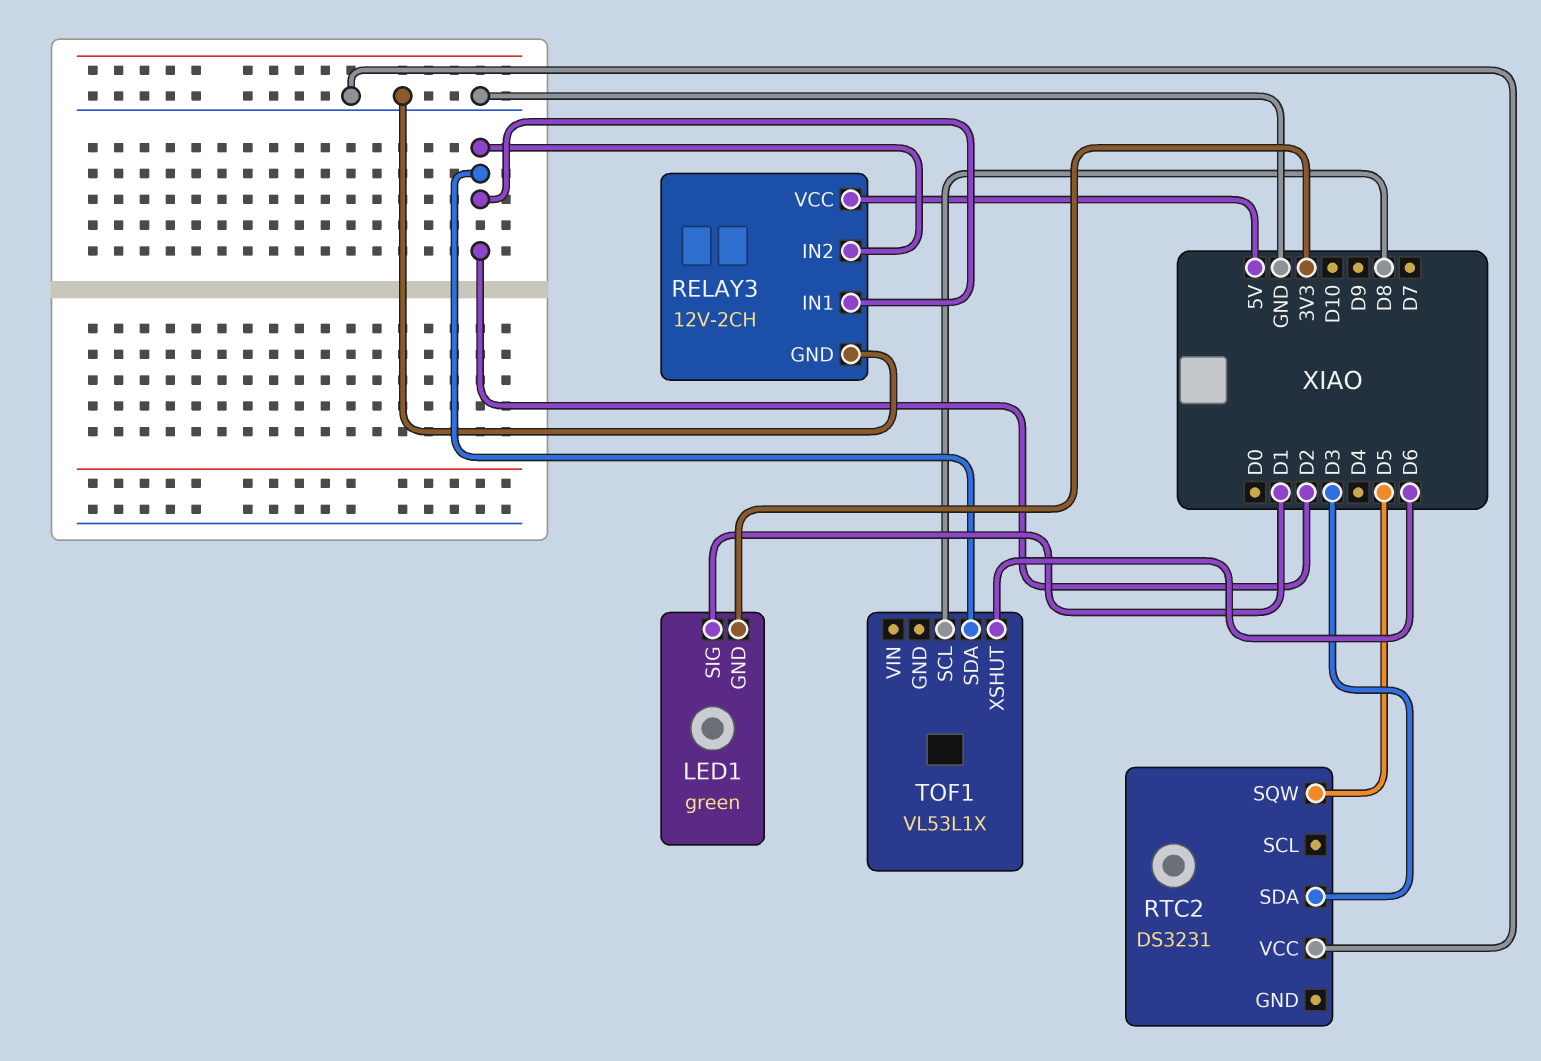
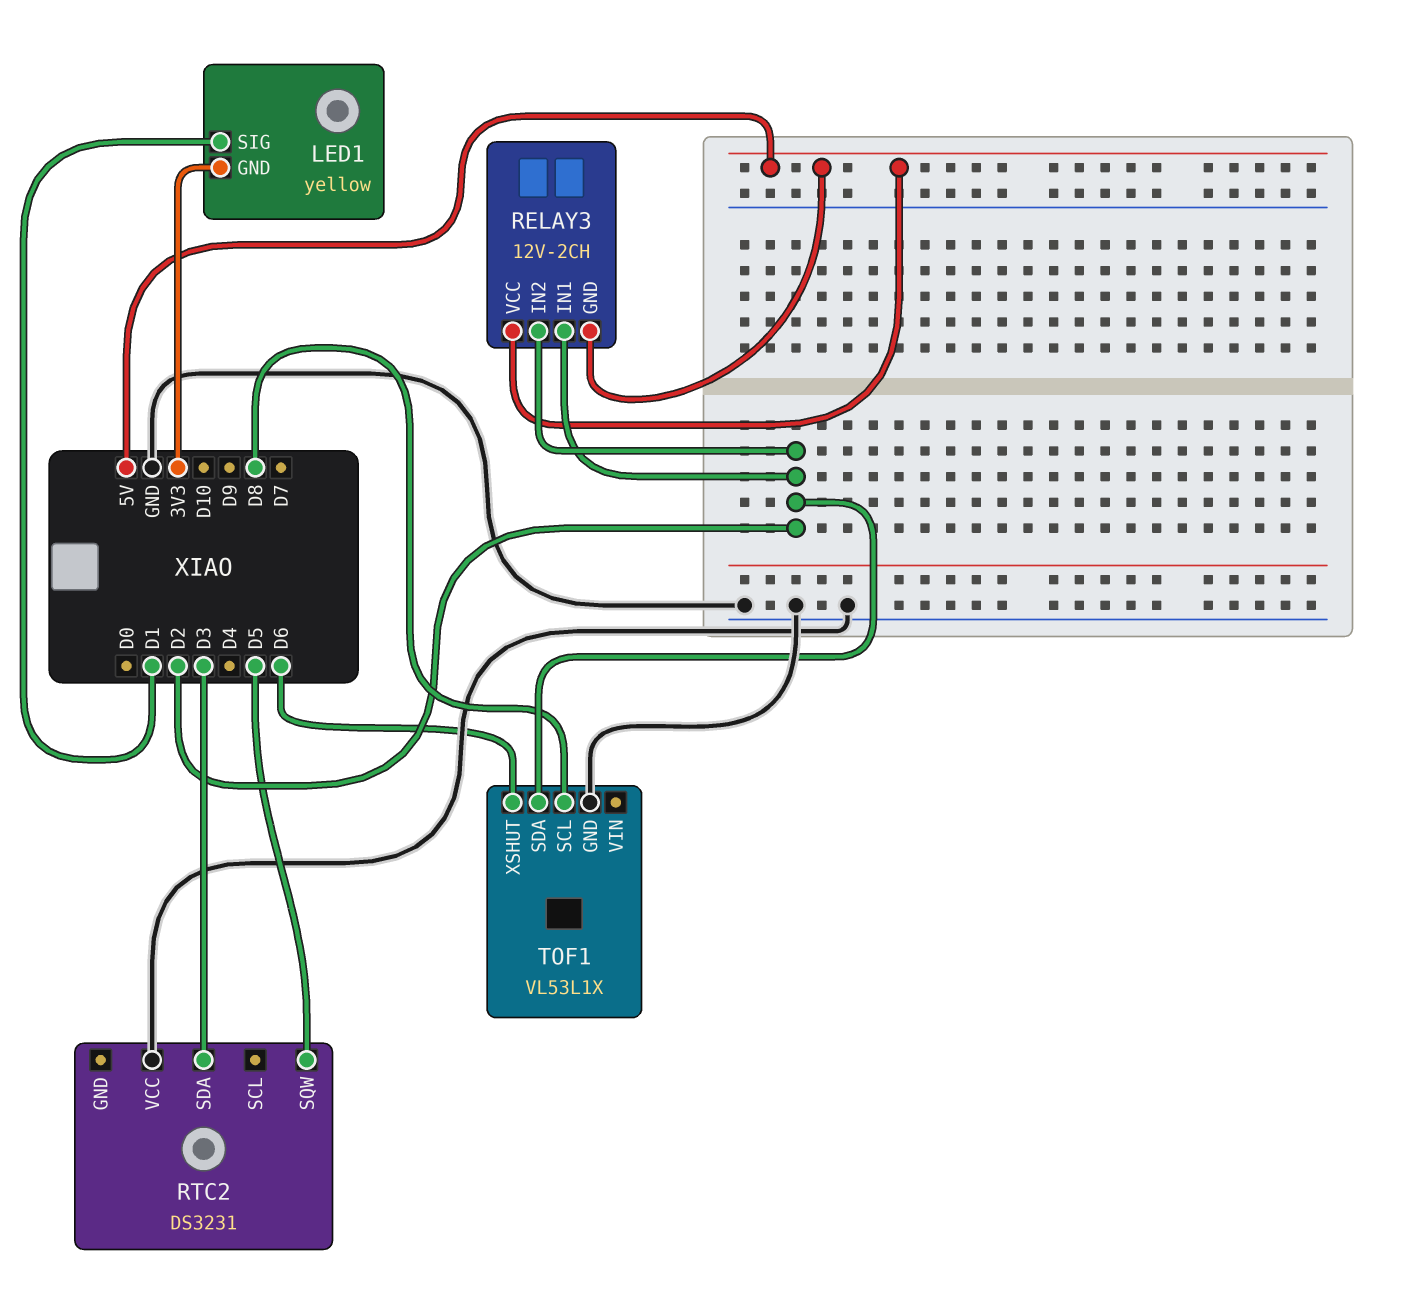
LED1: green -> yellow
RELAY3 pin GND: GND -> 5V
TOF1 pin GND: none -> GND

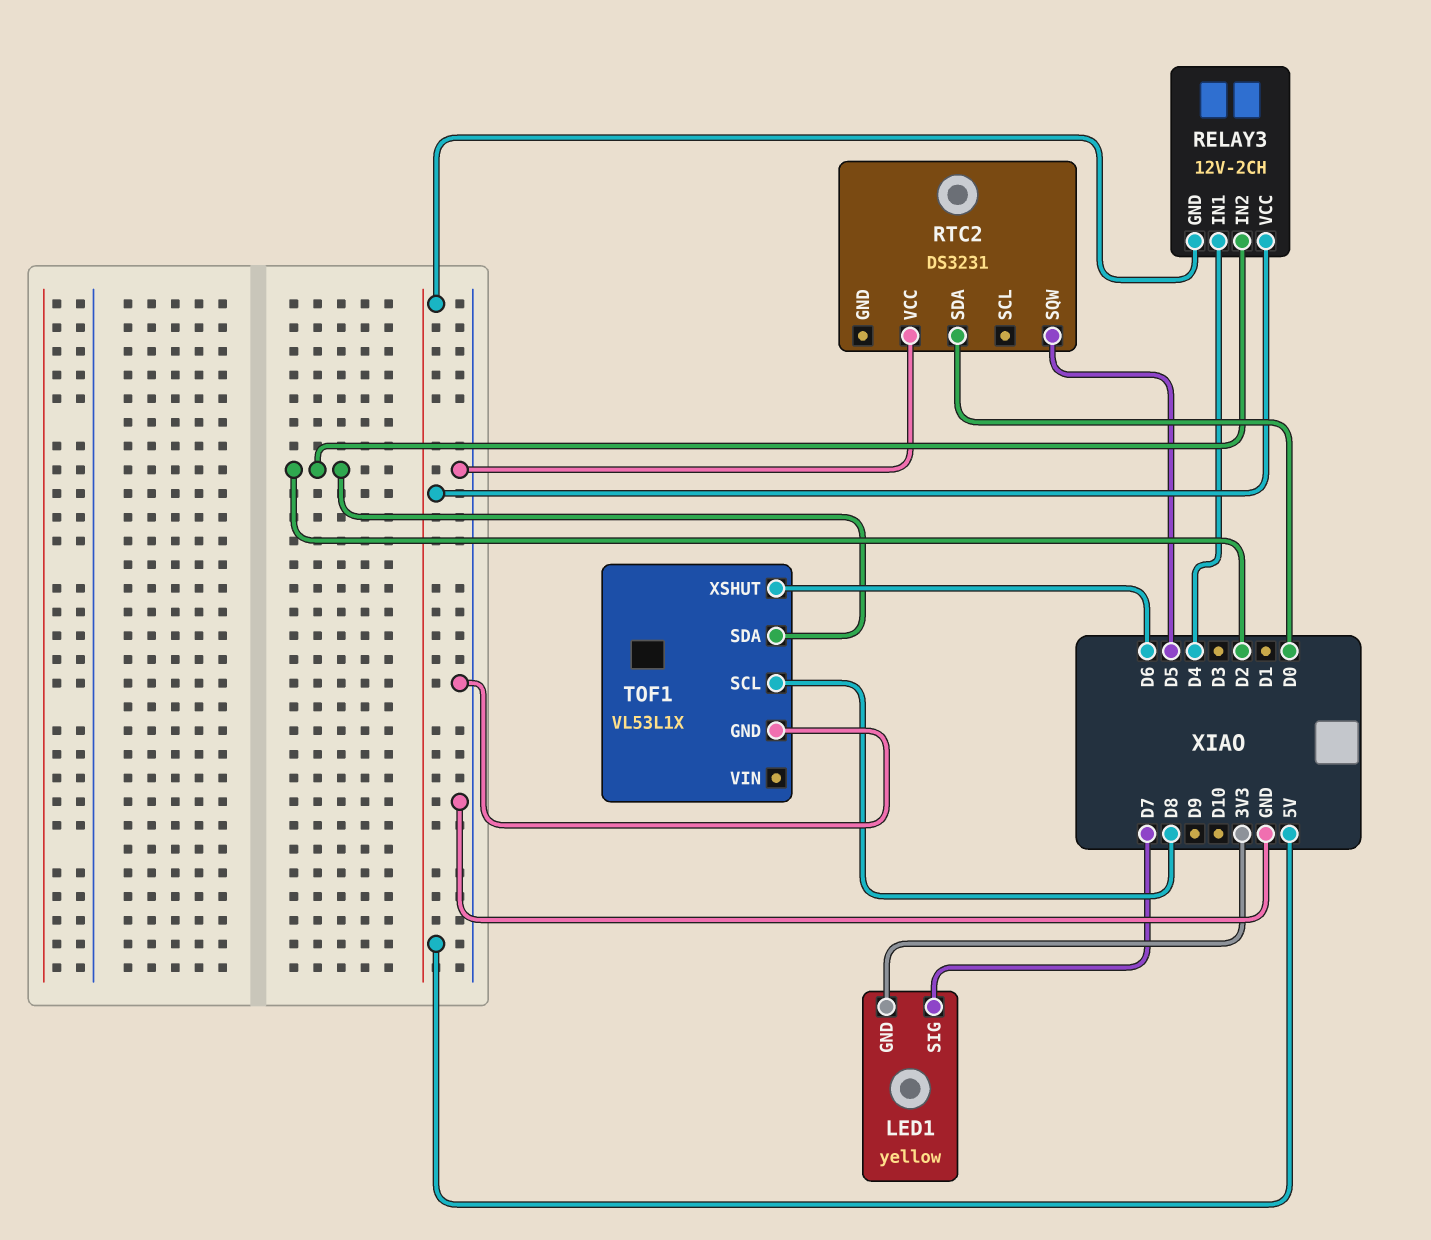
LED1 pin SIG: D1 -> D7
RELAY3 pin IN1: D2 -> D4
RTC2 pin SDA: D3 -> D0

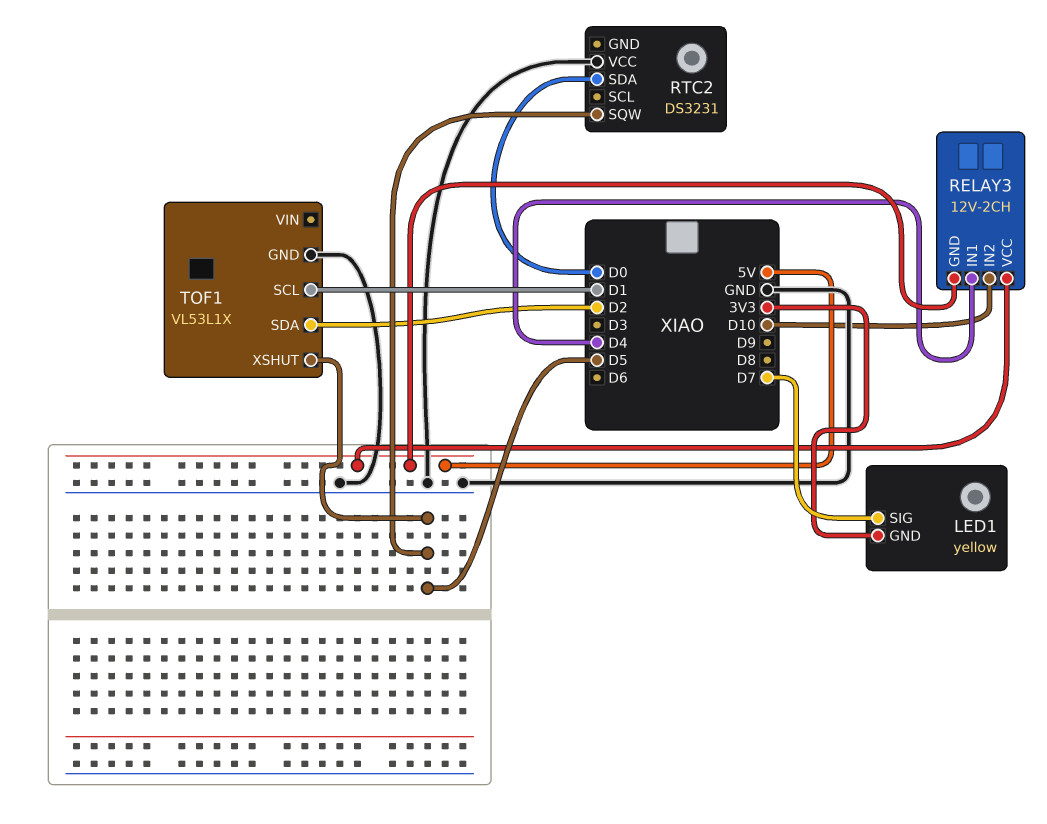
RELAY3 pin IN2: D2 -> D10
TOF1 pin SCL: D8 -> D1
TOF1 pin XSHUT: D6 -> D5

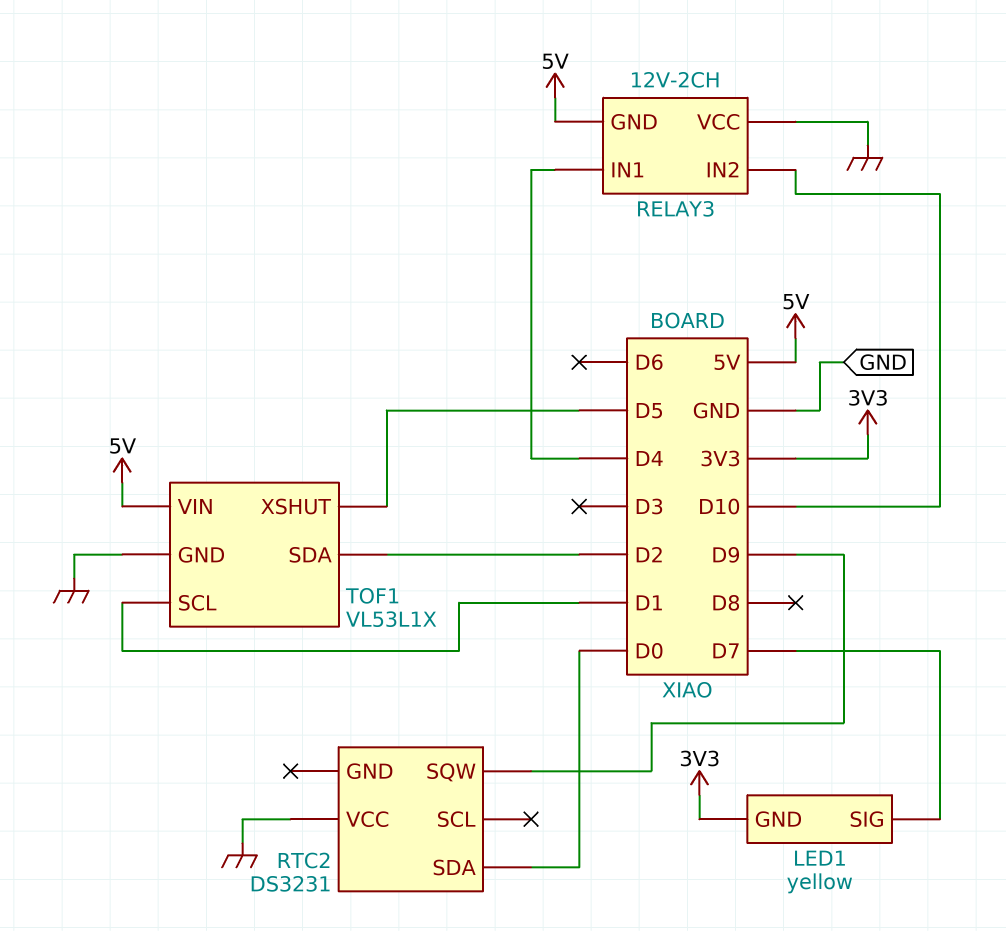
RELAY3 pin VCC: 5V -> GND
RTC2 pin SQW: D5 -> D9
TOF1 pin VIN: none -> 5V

